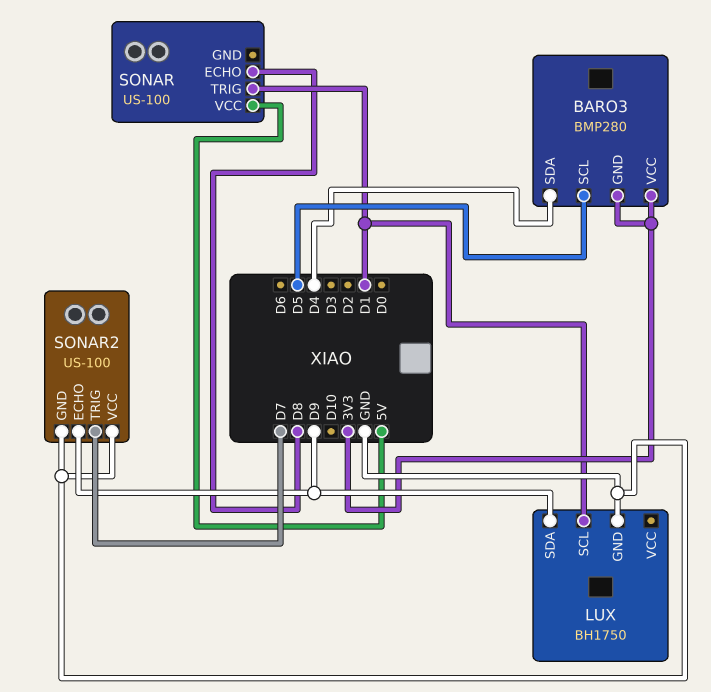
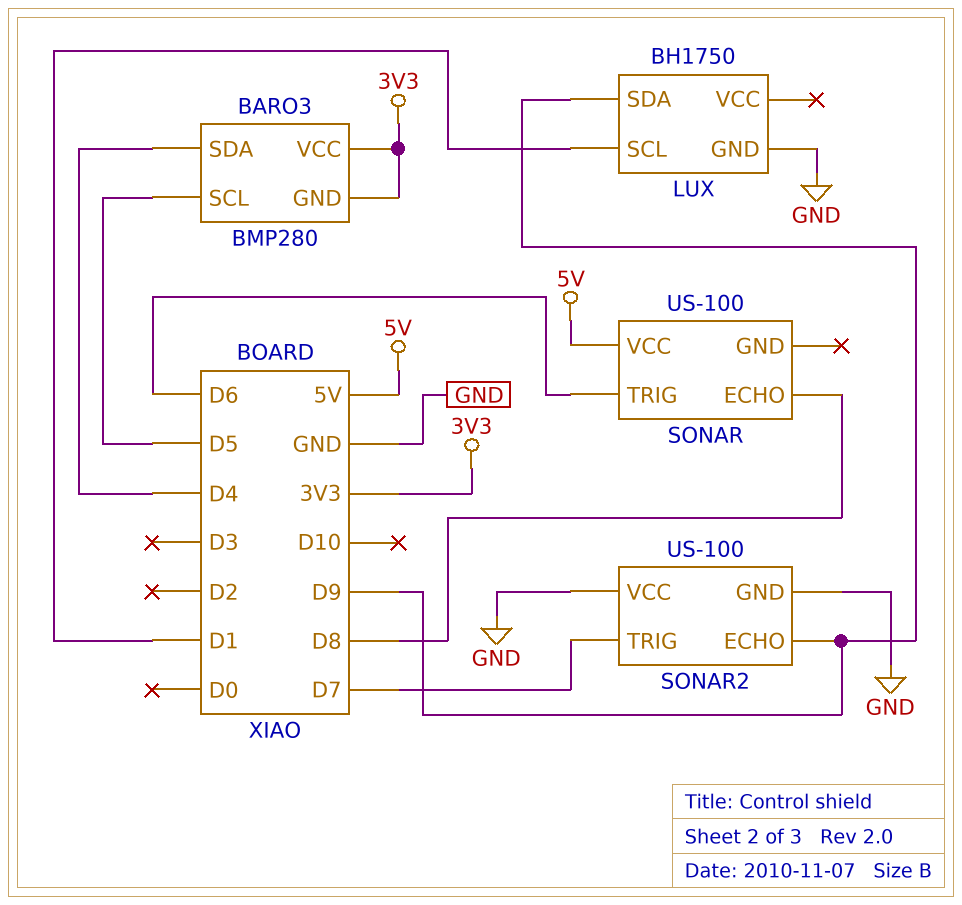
SONAR pin TRIG: D1 -> D6

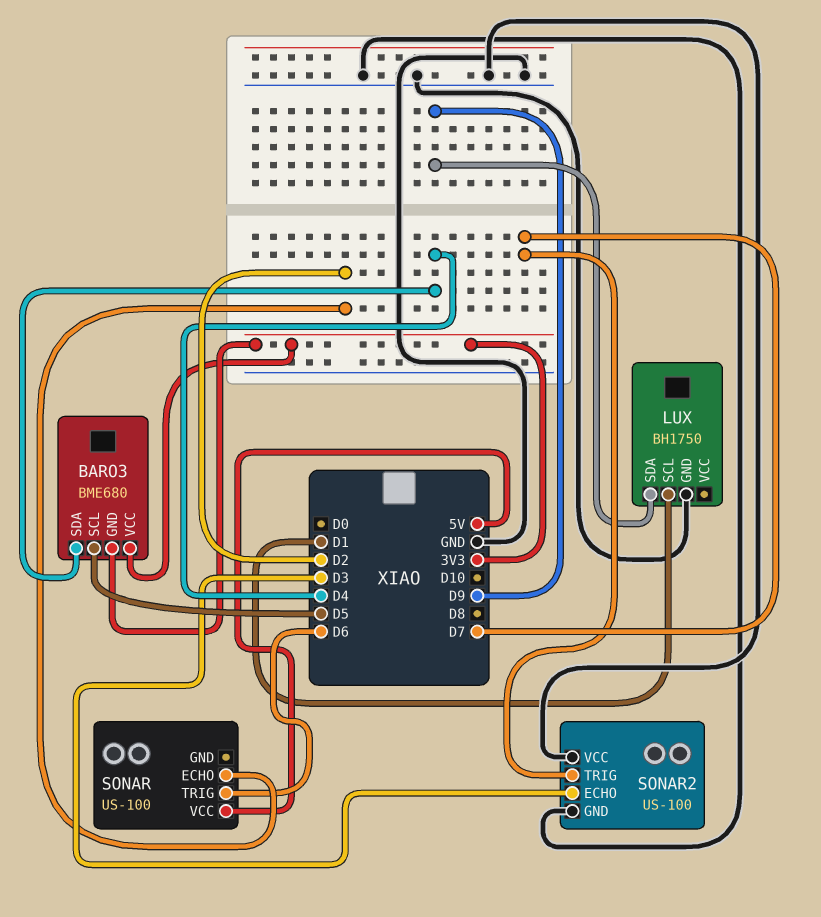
BARO3: BMP280 -> BME680
SONAR pin ECHO: D8 -> D2
SONAR2 pin ECHO: D9 -> D3

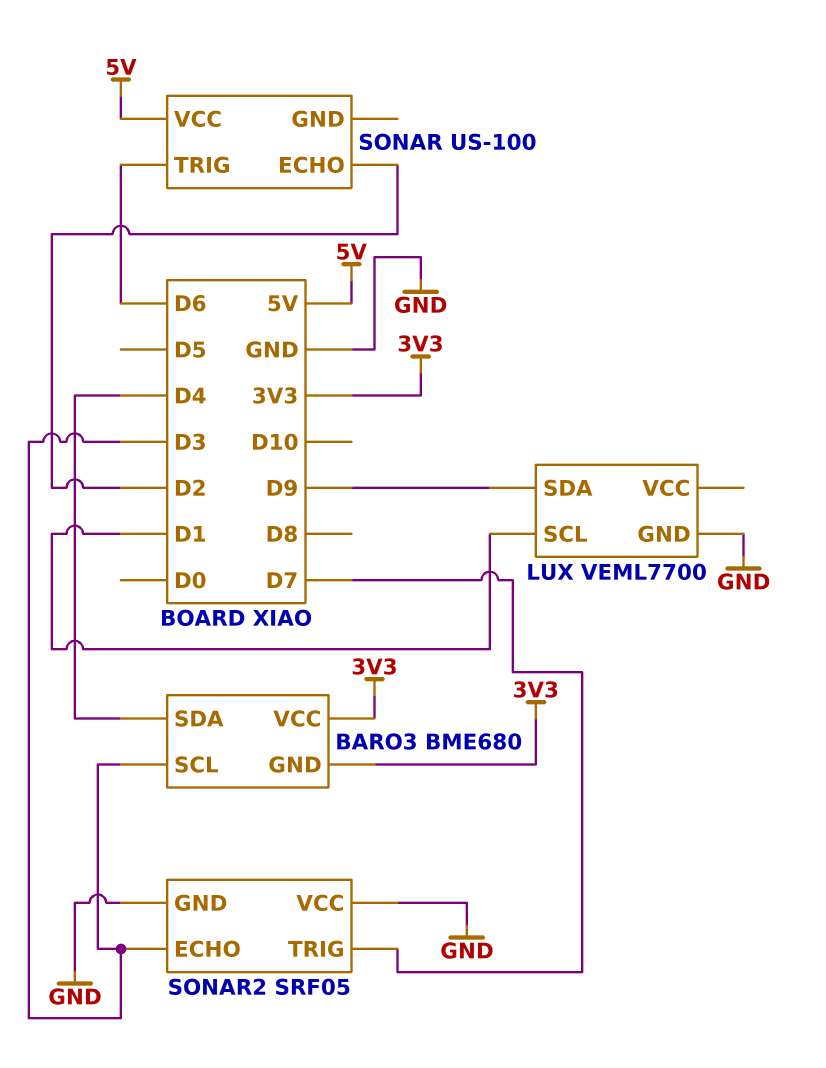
BARO3 pin SCL: D5 -> D3
LUX: BH1750 -> VEML7700
SONAR2: US-100 -> SRF05

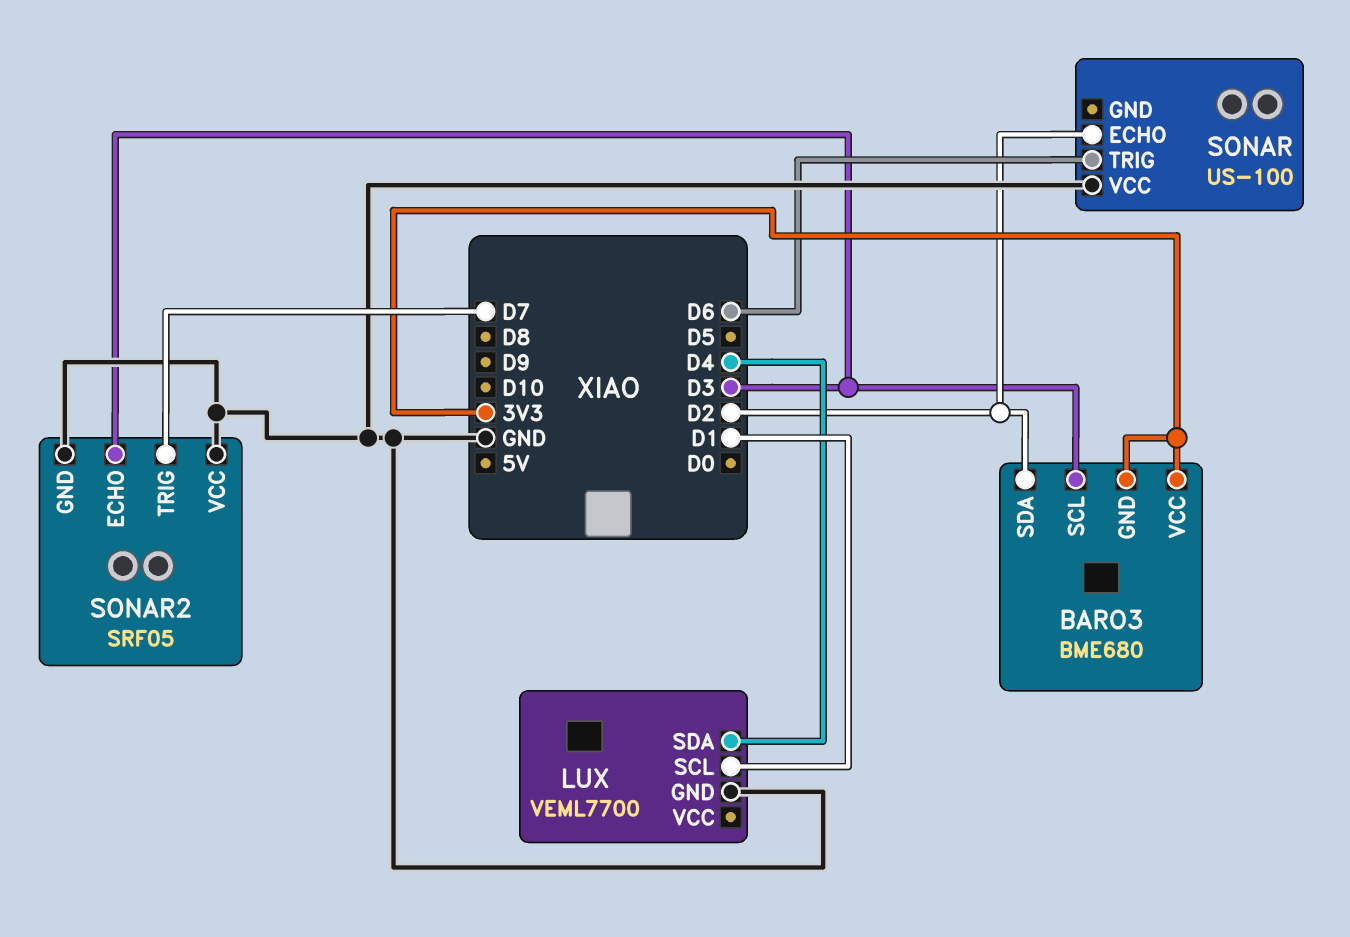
BARO3 pin SDA: D4 -> D2
LUX pin SDA: D9 -> D4
SONAR pin VCC: 5V -> GND

